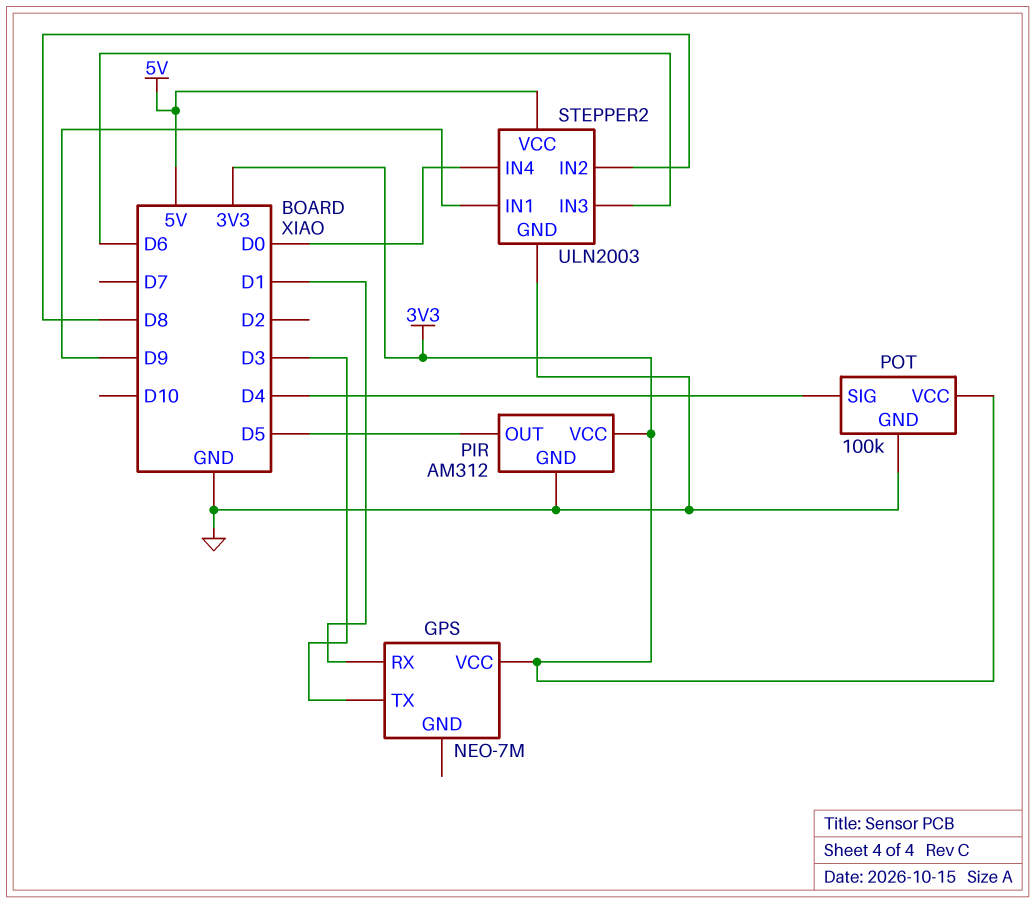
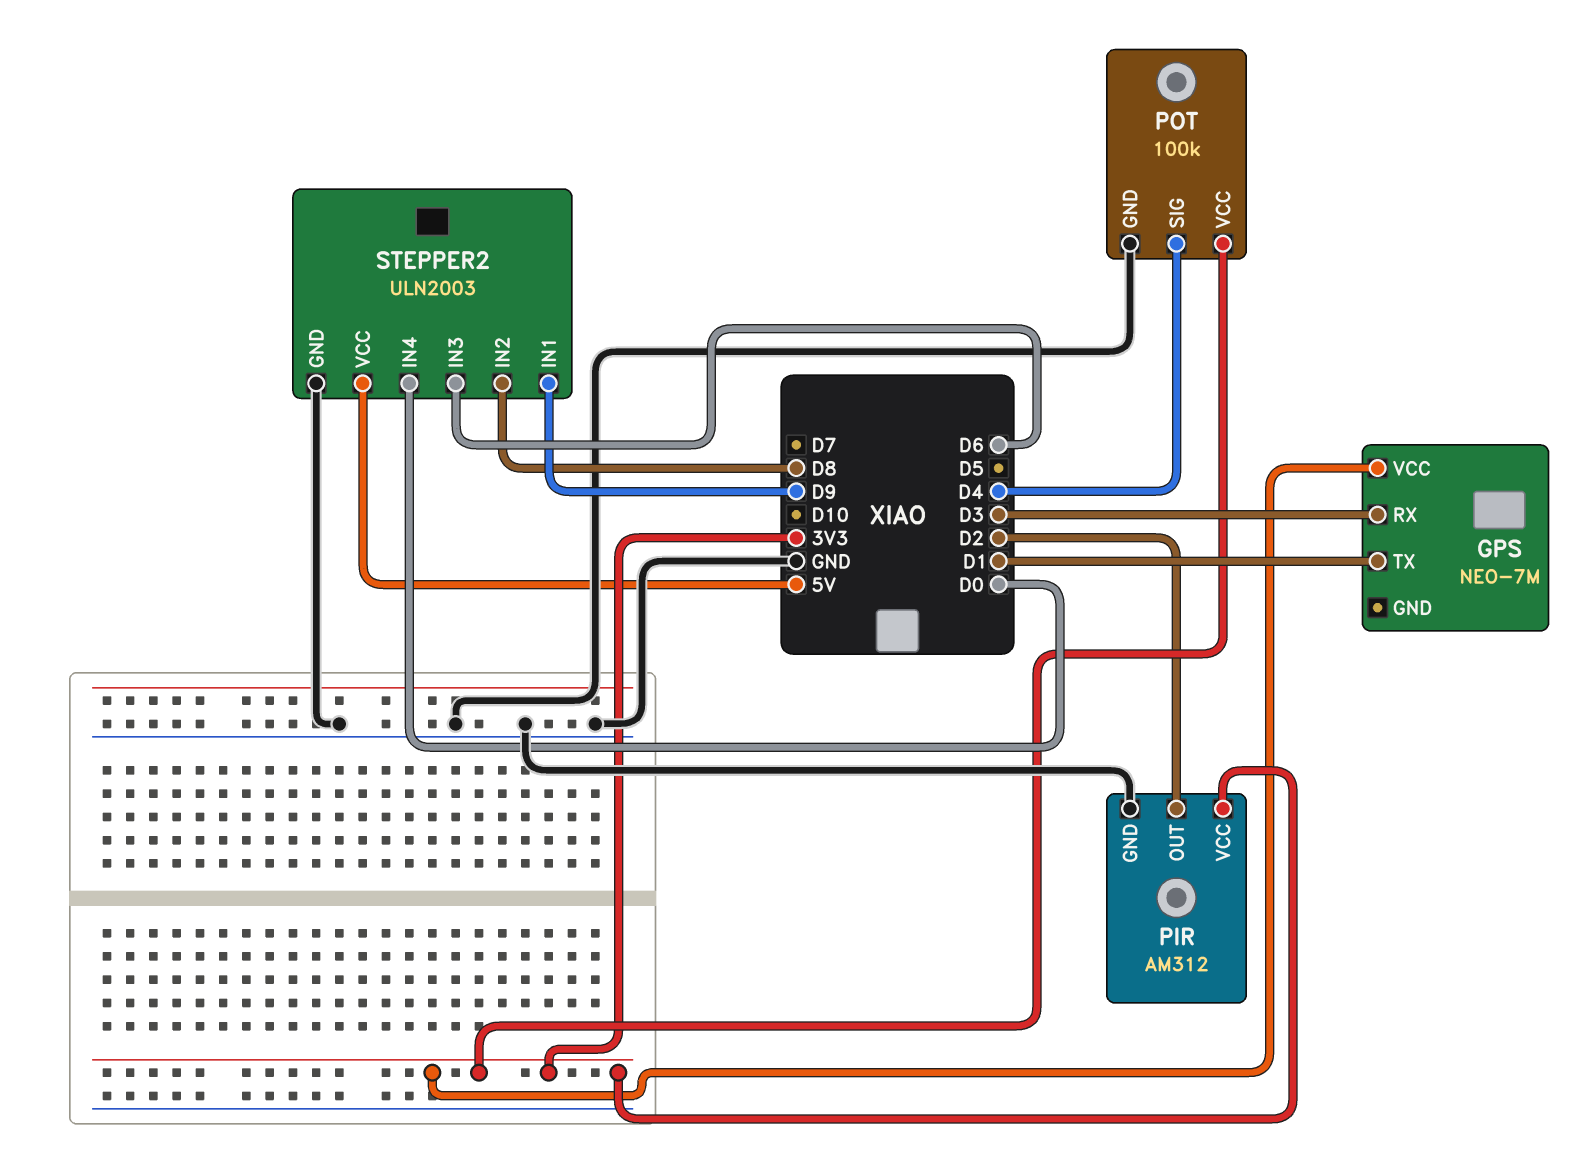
GPS pin RX: D1 -> D3
GPS pin TX: D3 -> D1
PIR pin OUT: D5 -> D2

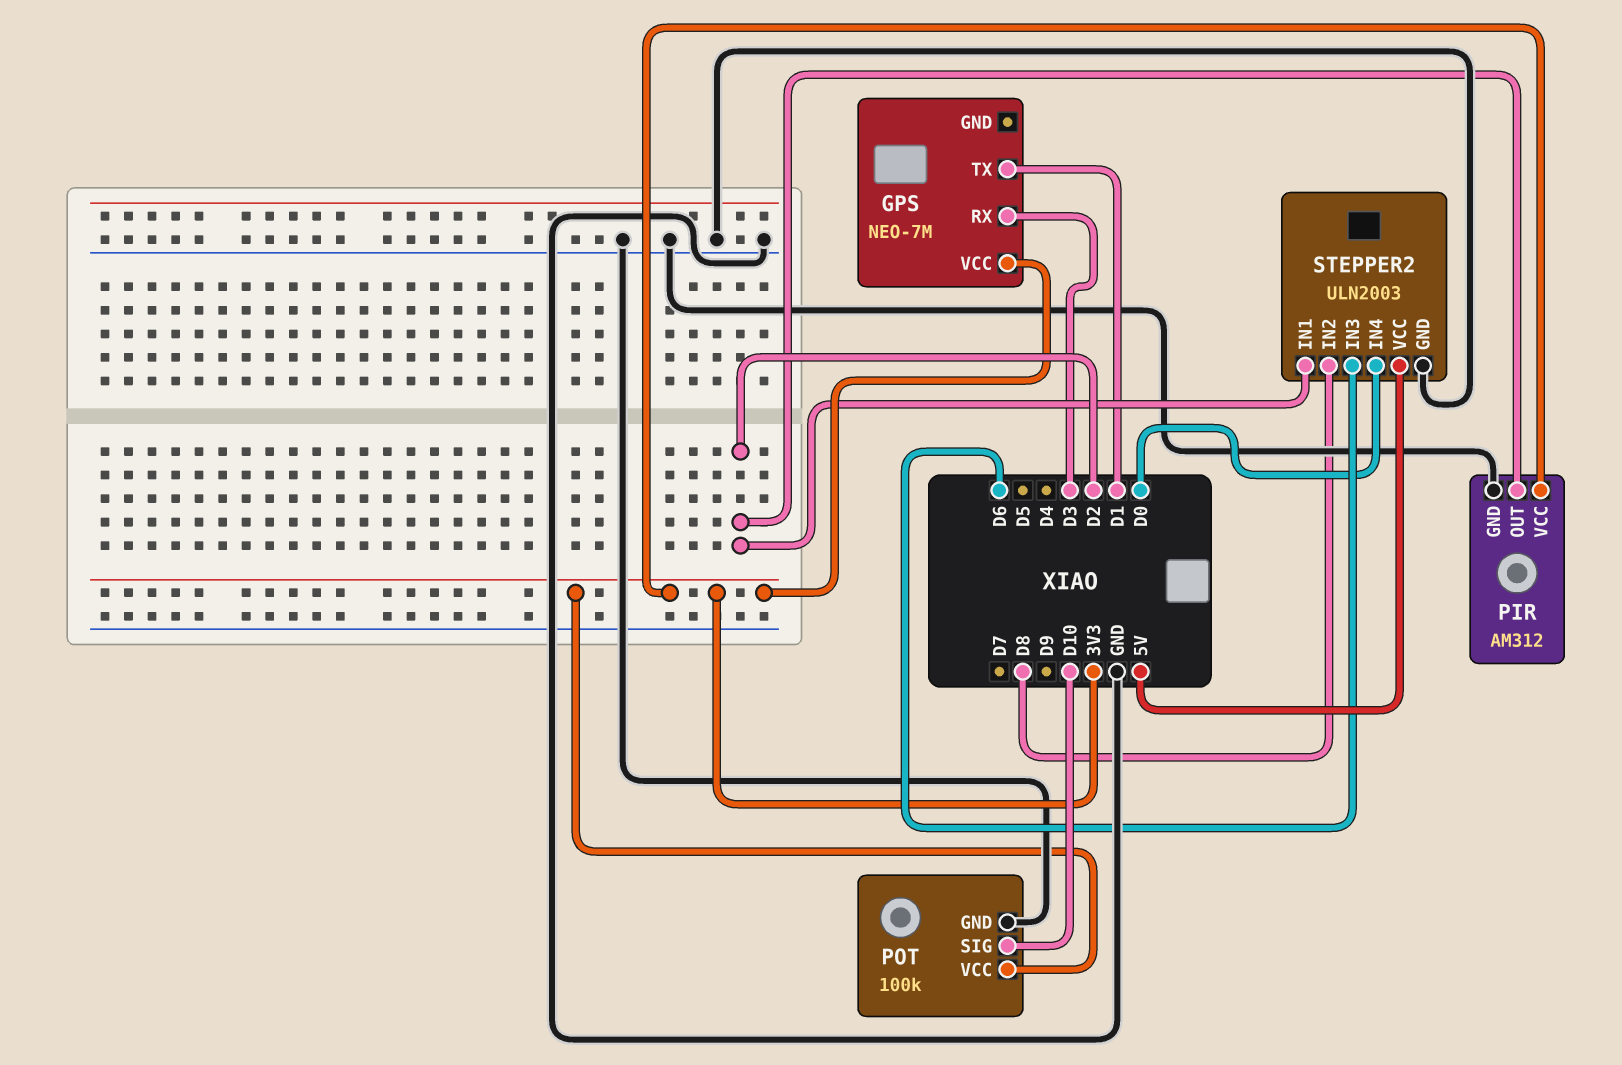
POT pin SIG: D4 -> D10
STEPPER2 pin IN1: D9 -> D2

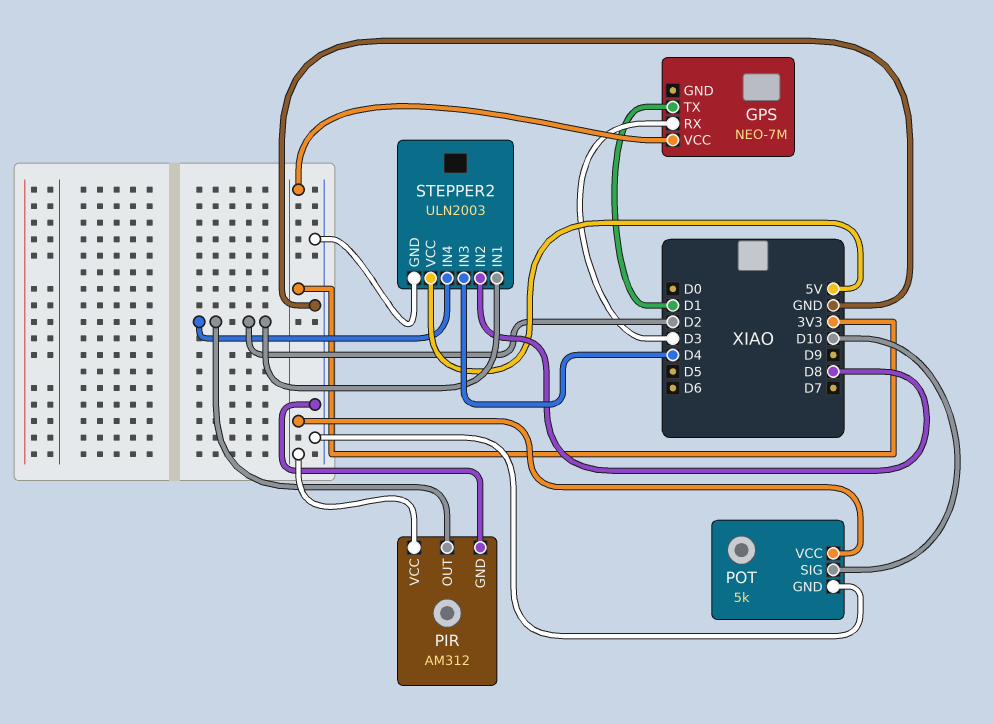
POT: 100k -> 5k
STEPPER2 pin IN3: D6 -> D4
STEPPER2 pin IN4: D0 -> D2

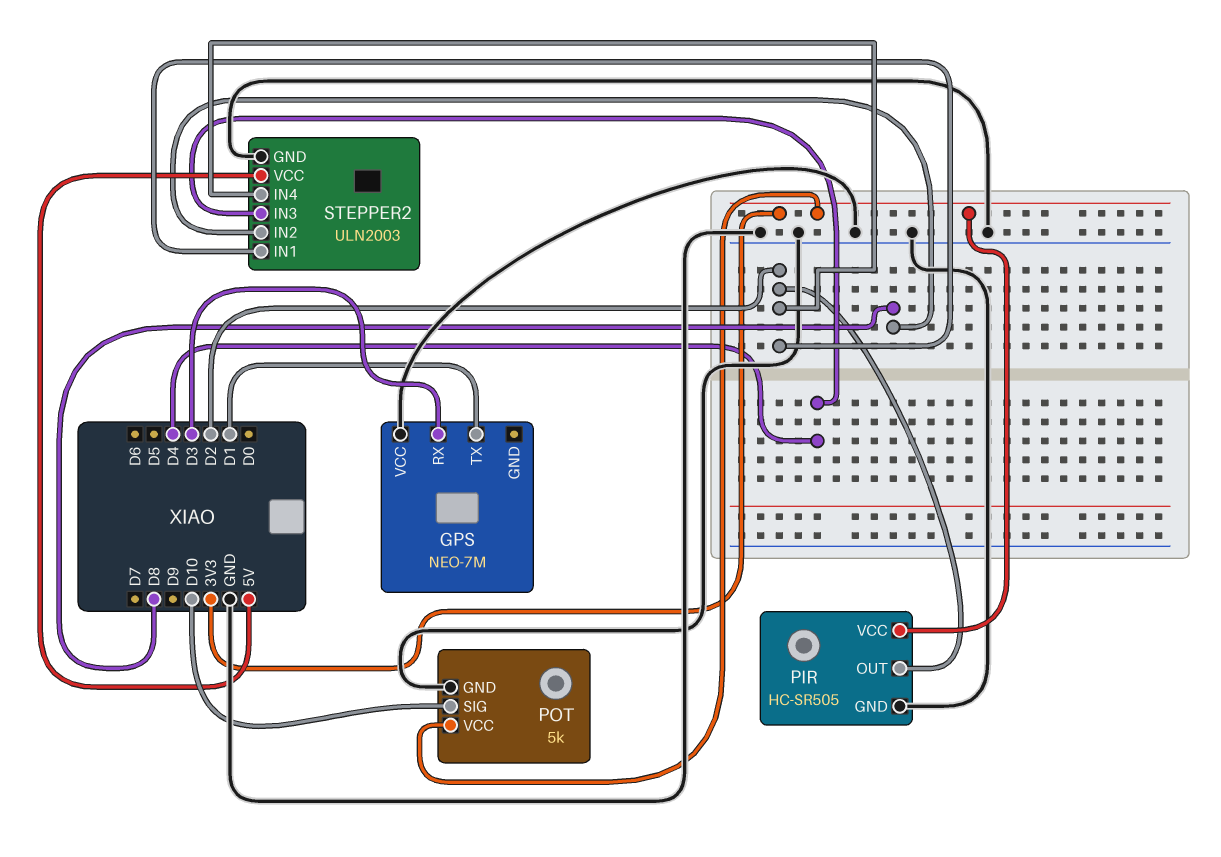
GPS pin VCC: 3V3 -> GND
PIR: AM312 -> HC-SR505

